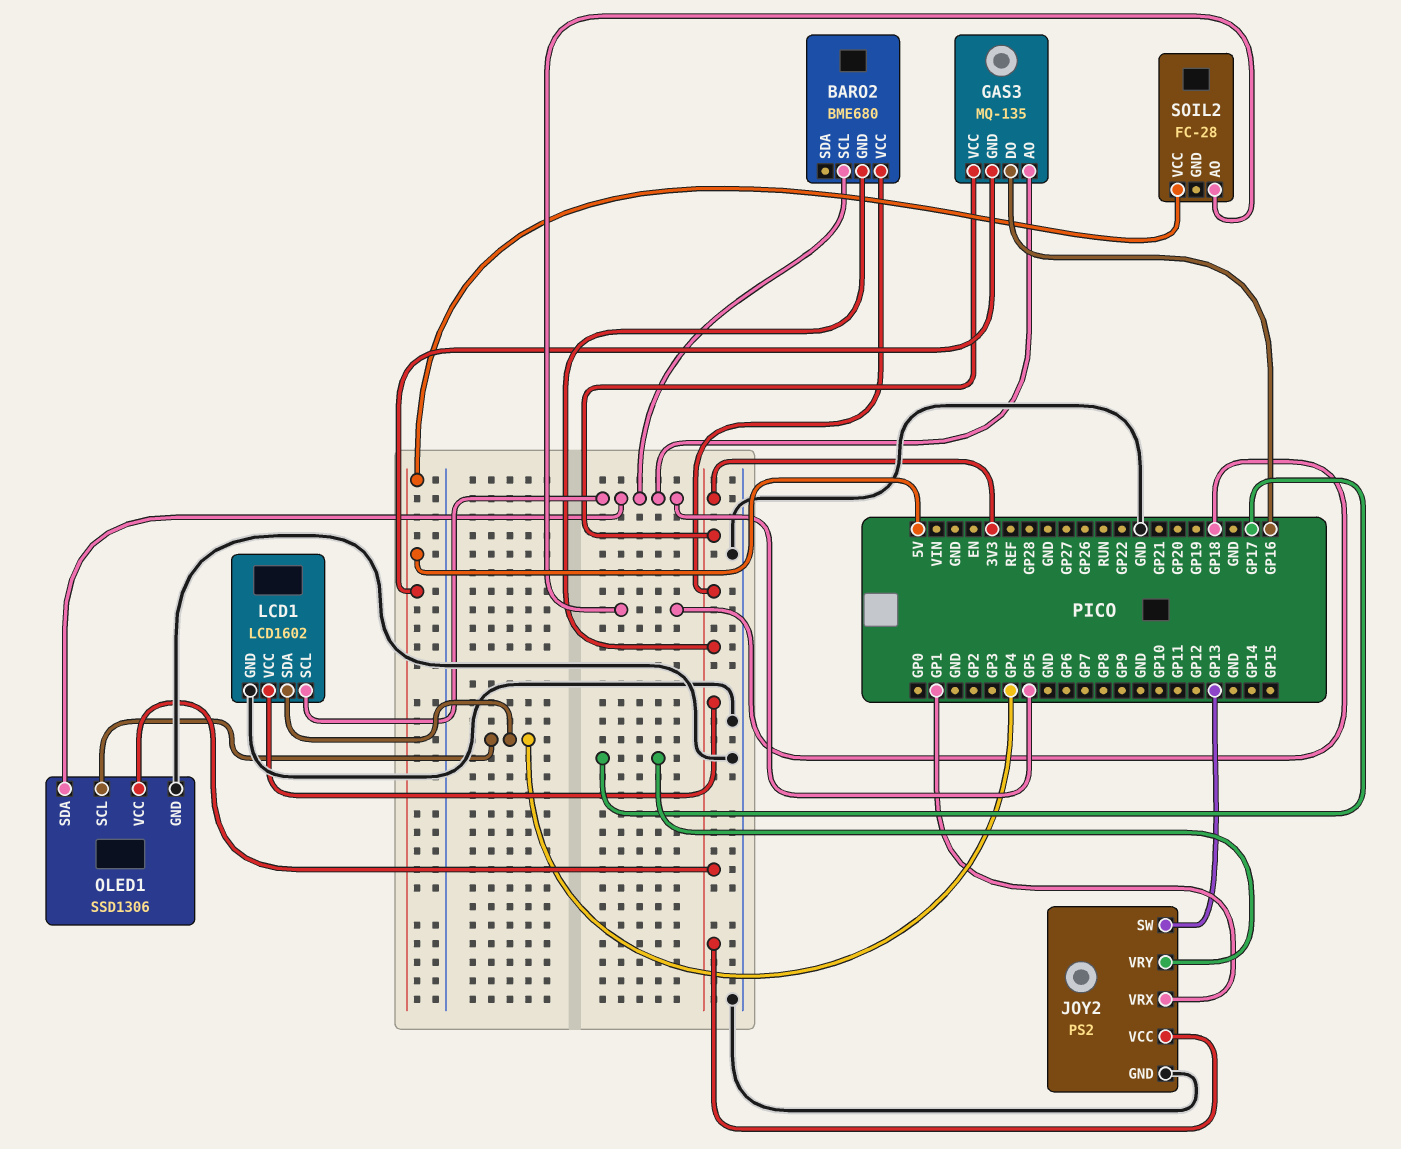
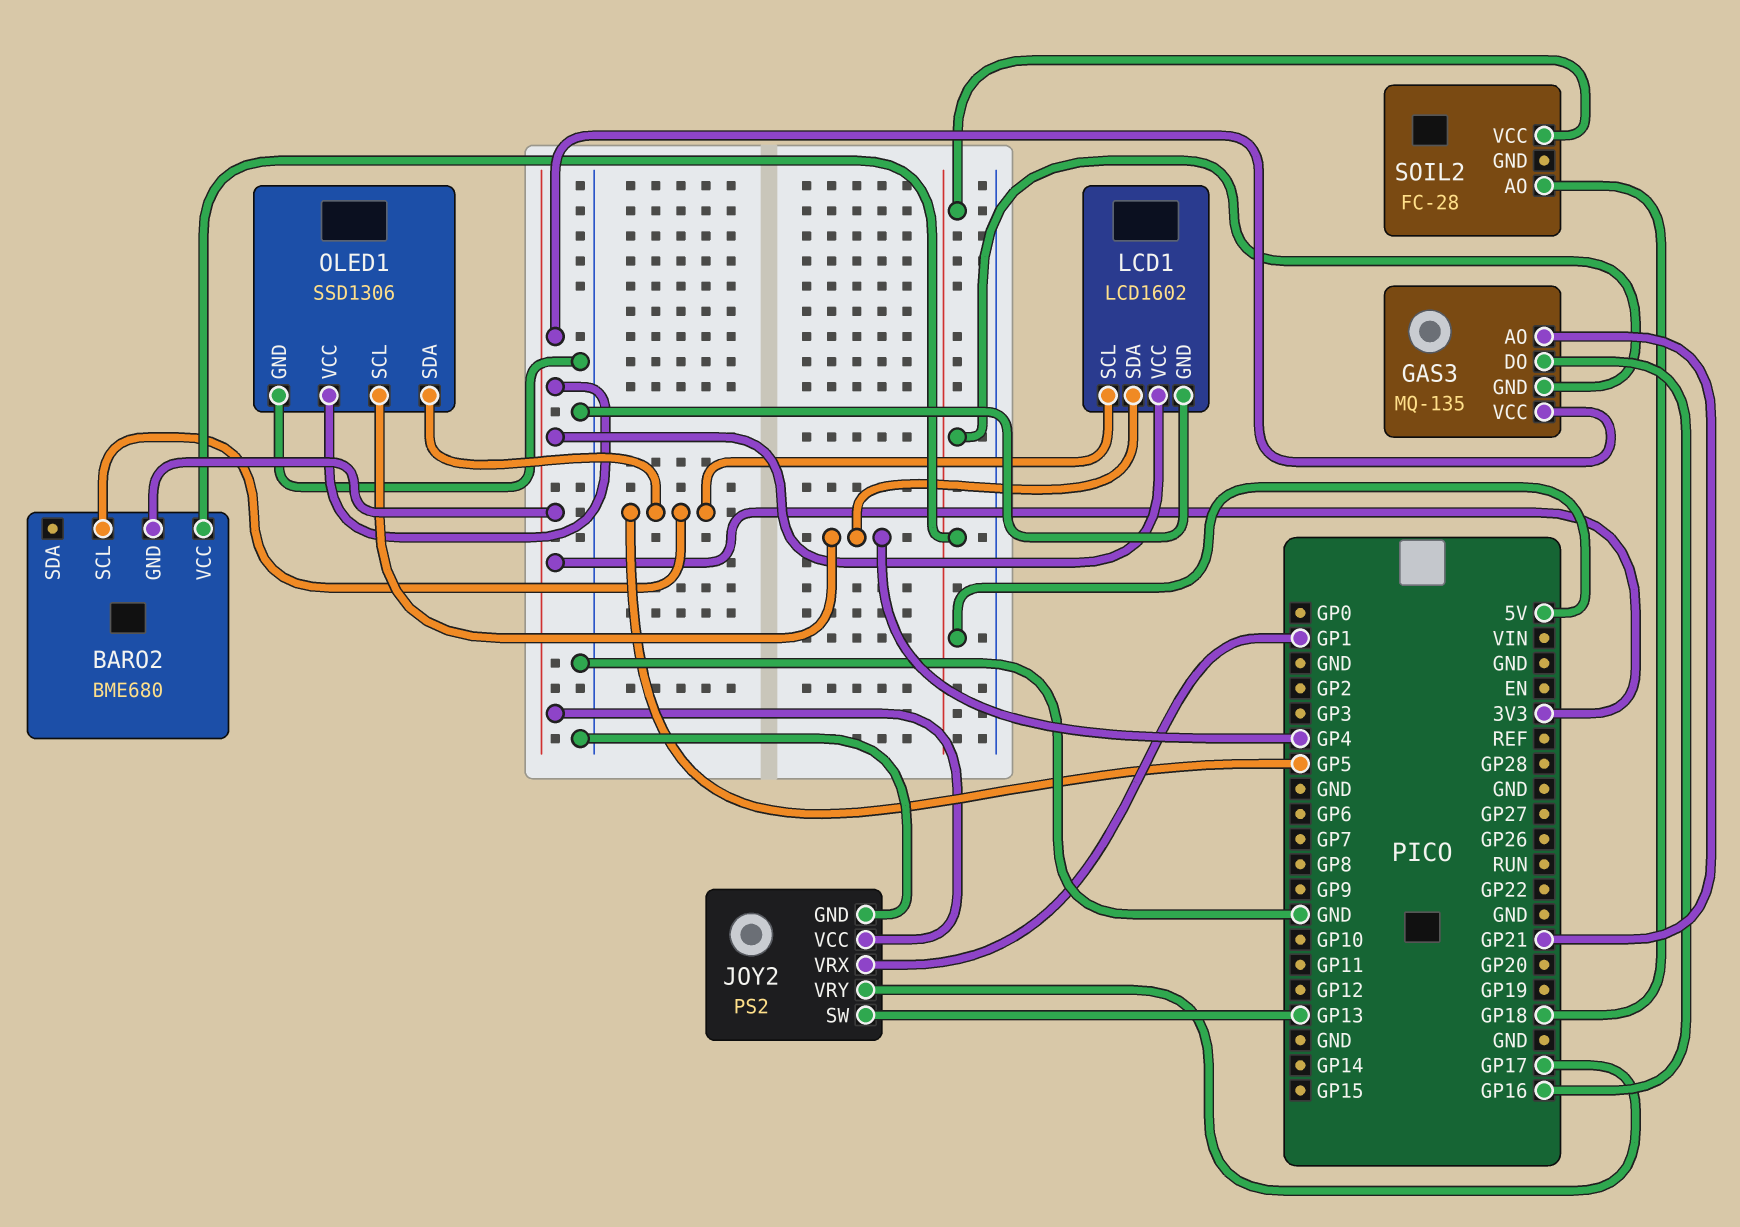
BARO2 pin VCC: 3V3 -> 5V
GAS3 pin AO: GP5 -> GP21

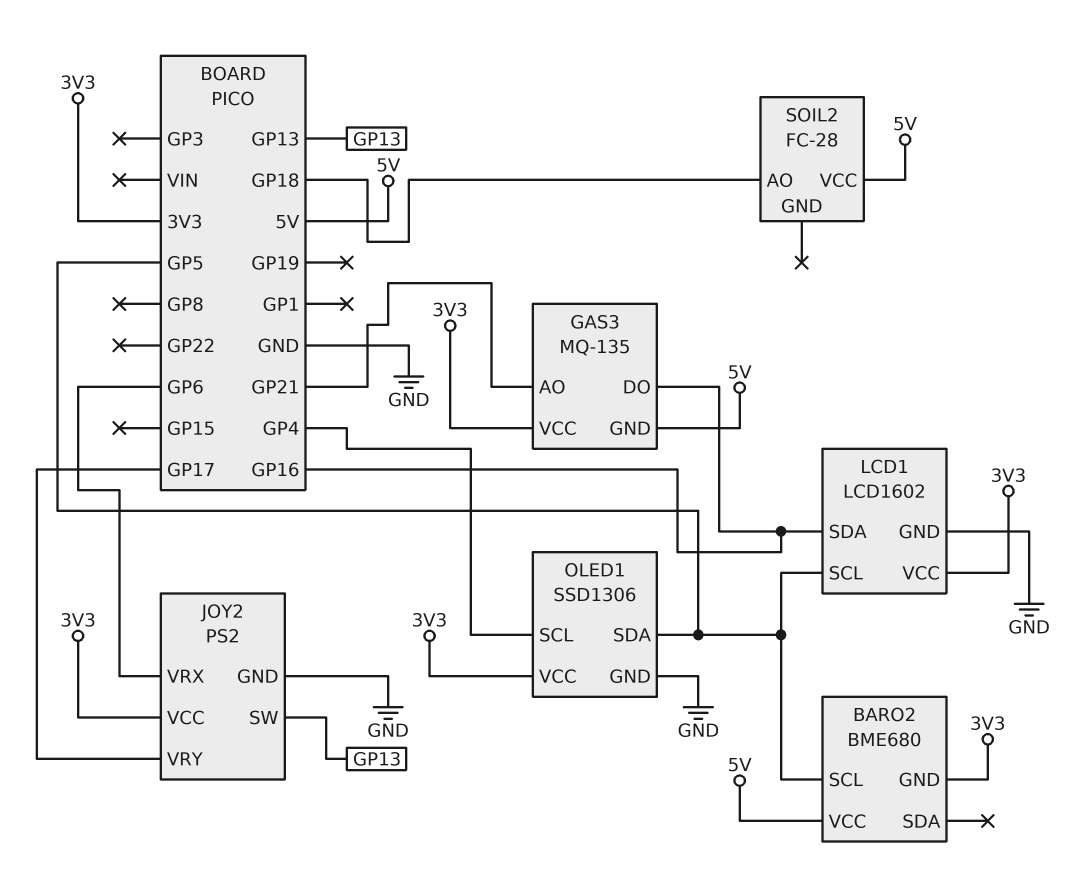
JOY2 pin VRX: GP1 -> GP6
LCD1 pin SDA: GP4 -> GP16

